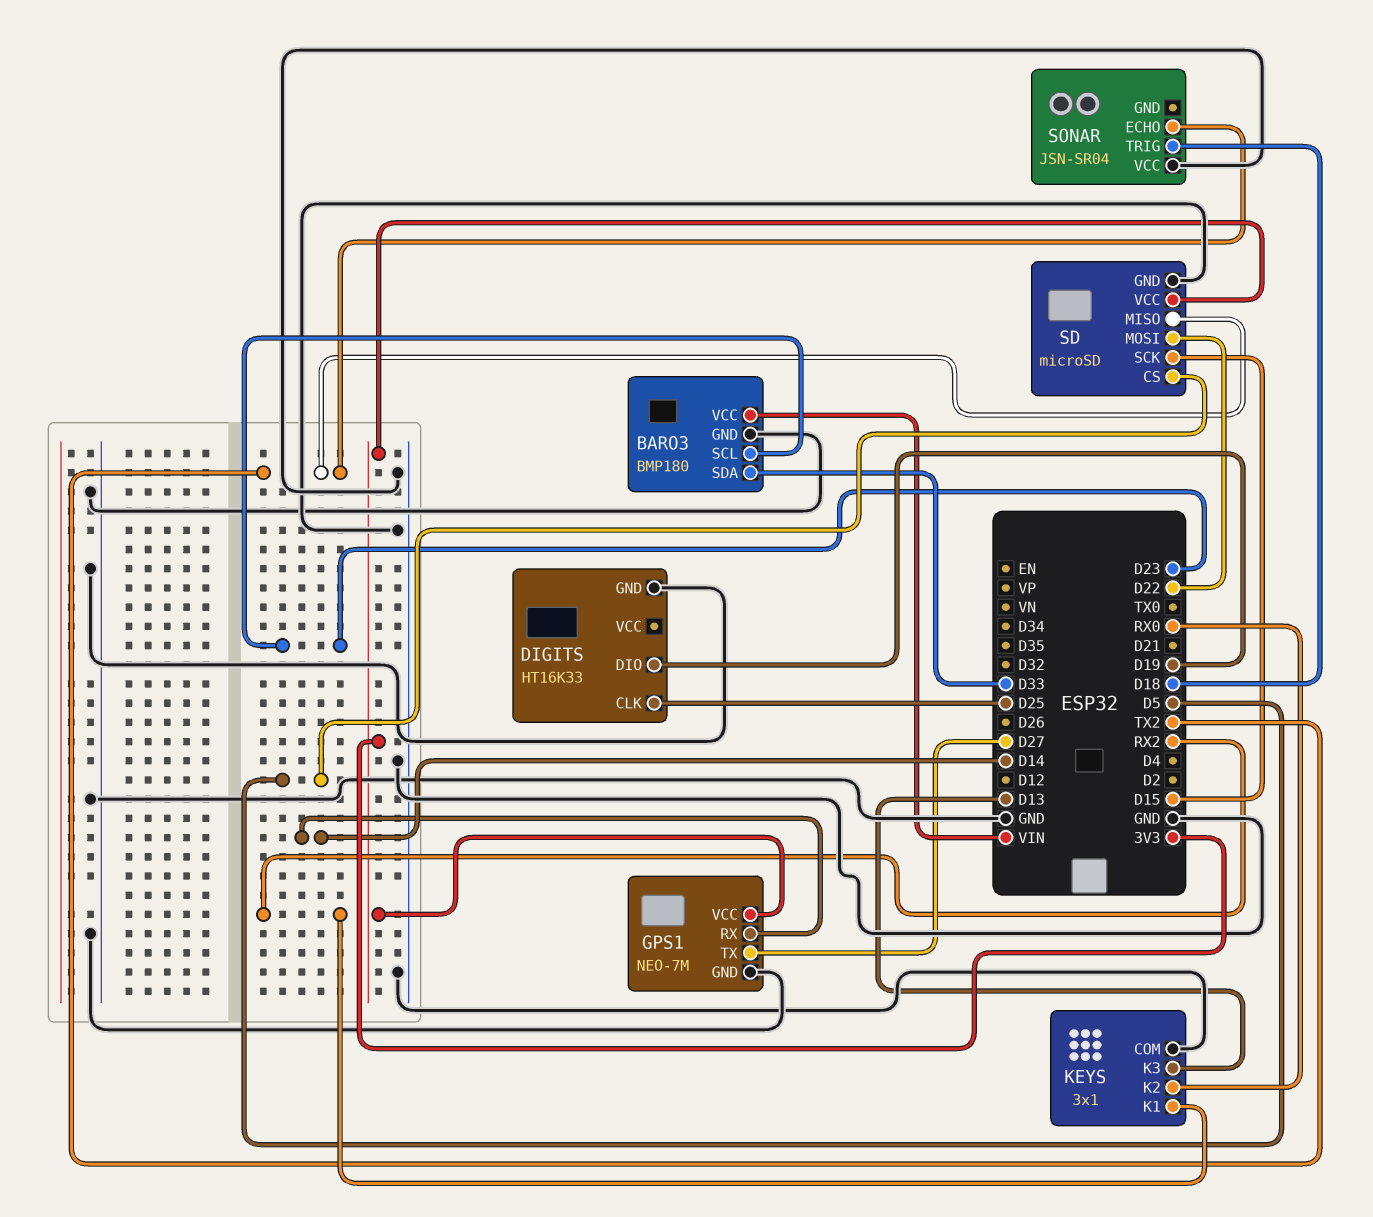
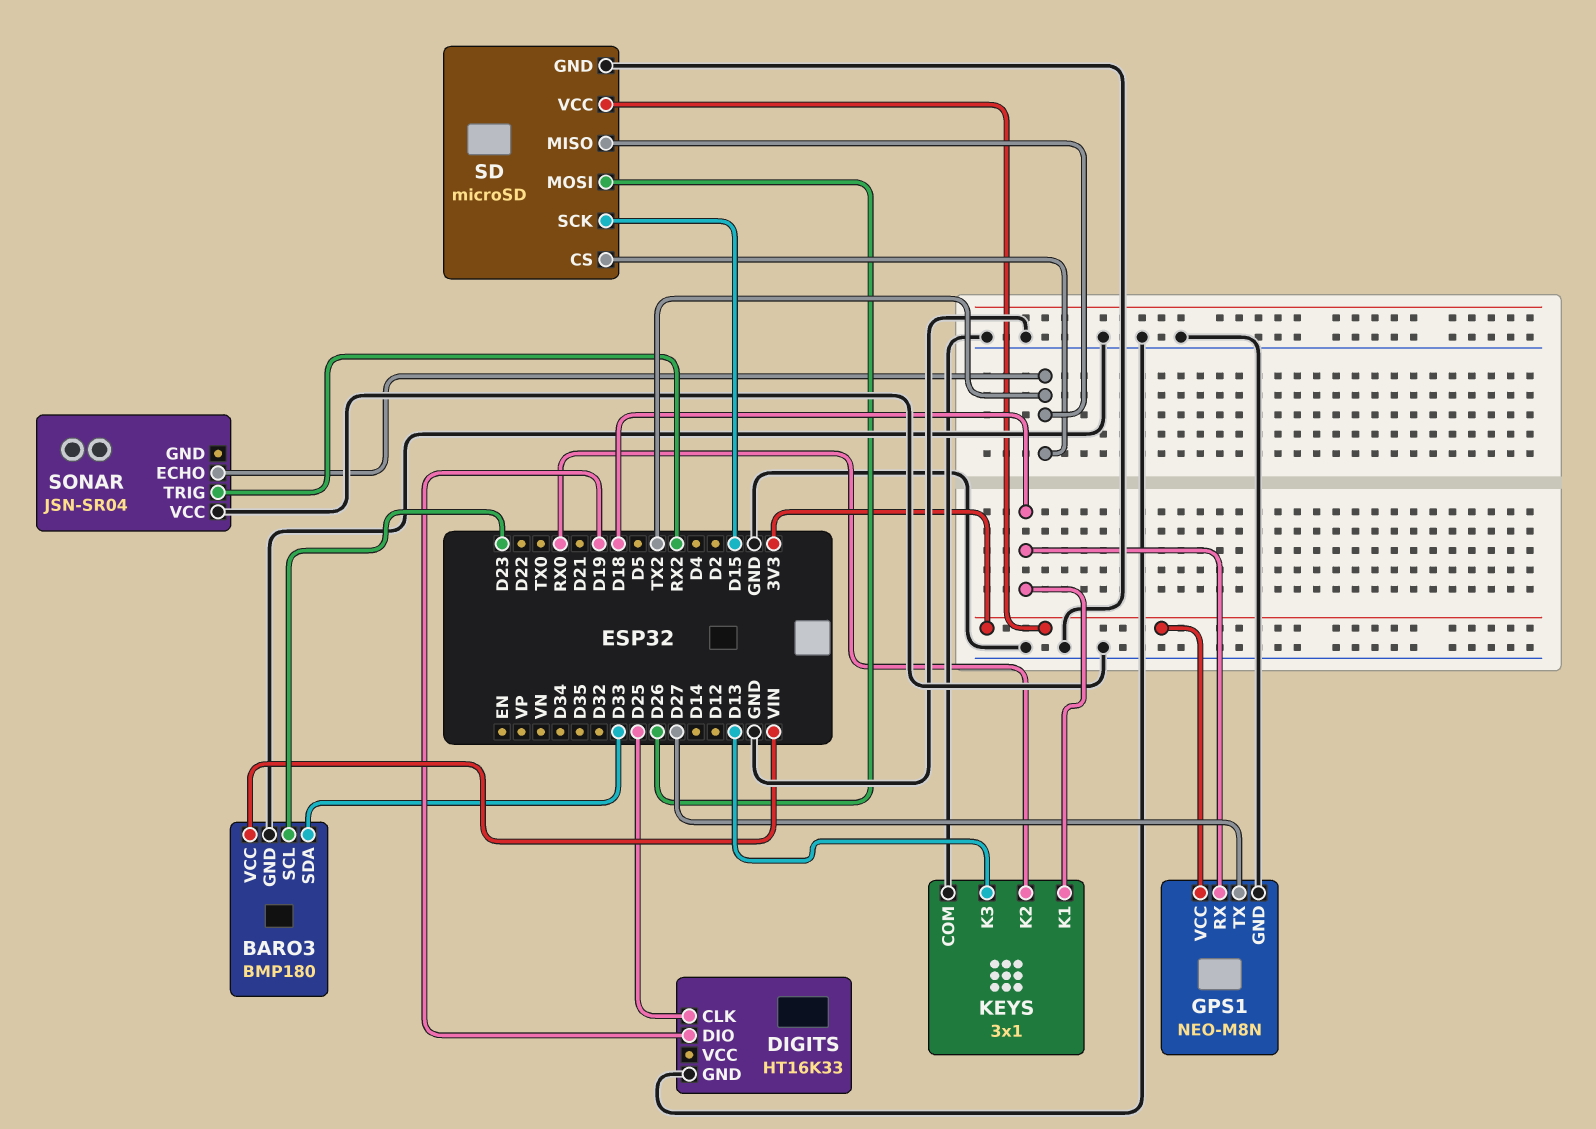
GPS1: NEO-7M -> NEO-M8N
GPS1 pin RX: D14 -> D18
KEYS pin K1: RX2 -> D18
SD pin CS: D5 -> TX2
SD pin MOSI: D22 -> D26
SONAR pin TRIG: D18 -> RX2

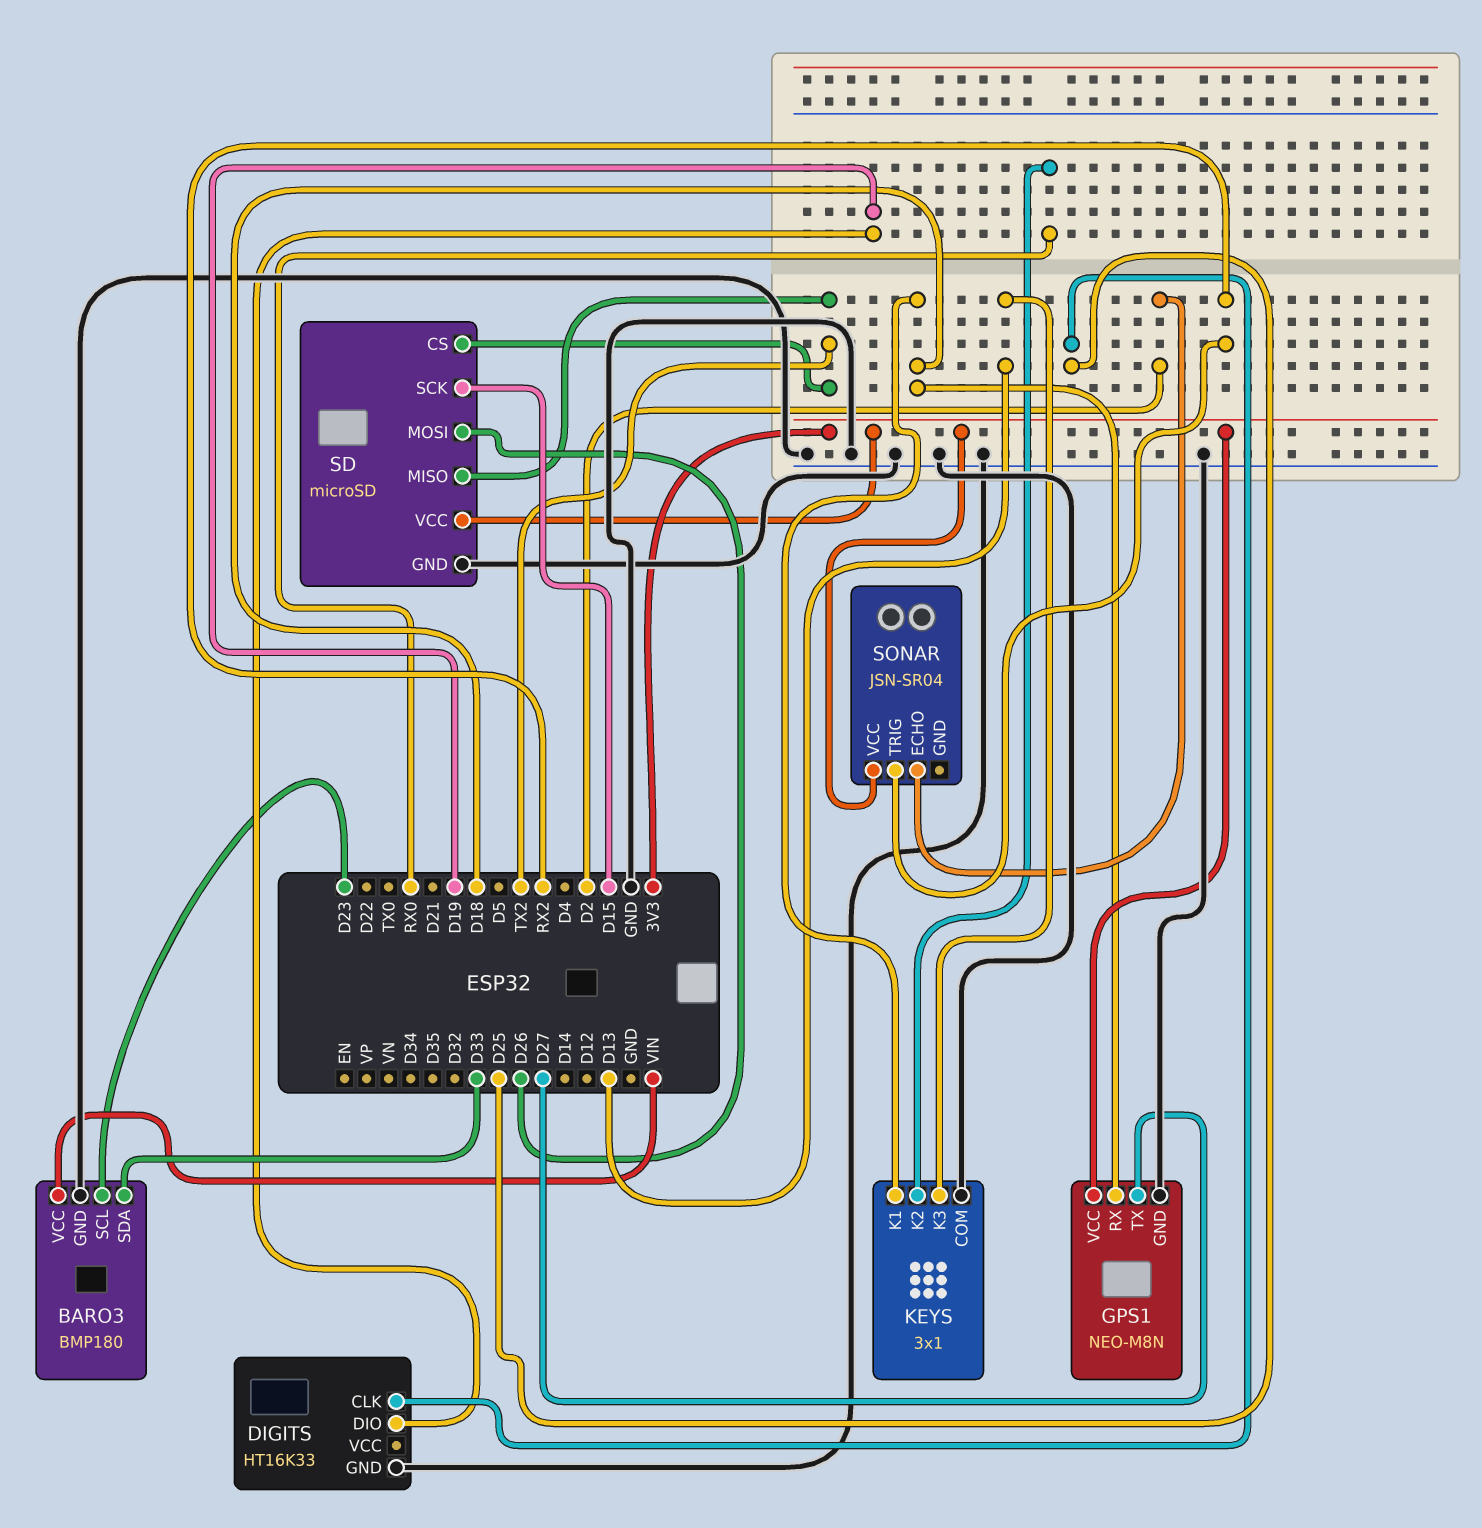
SONAR pin ECHO: TX2 -> D2
SONAR pin VCC: GND -> 3V3

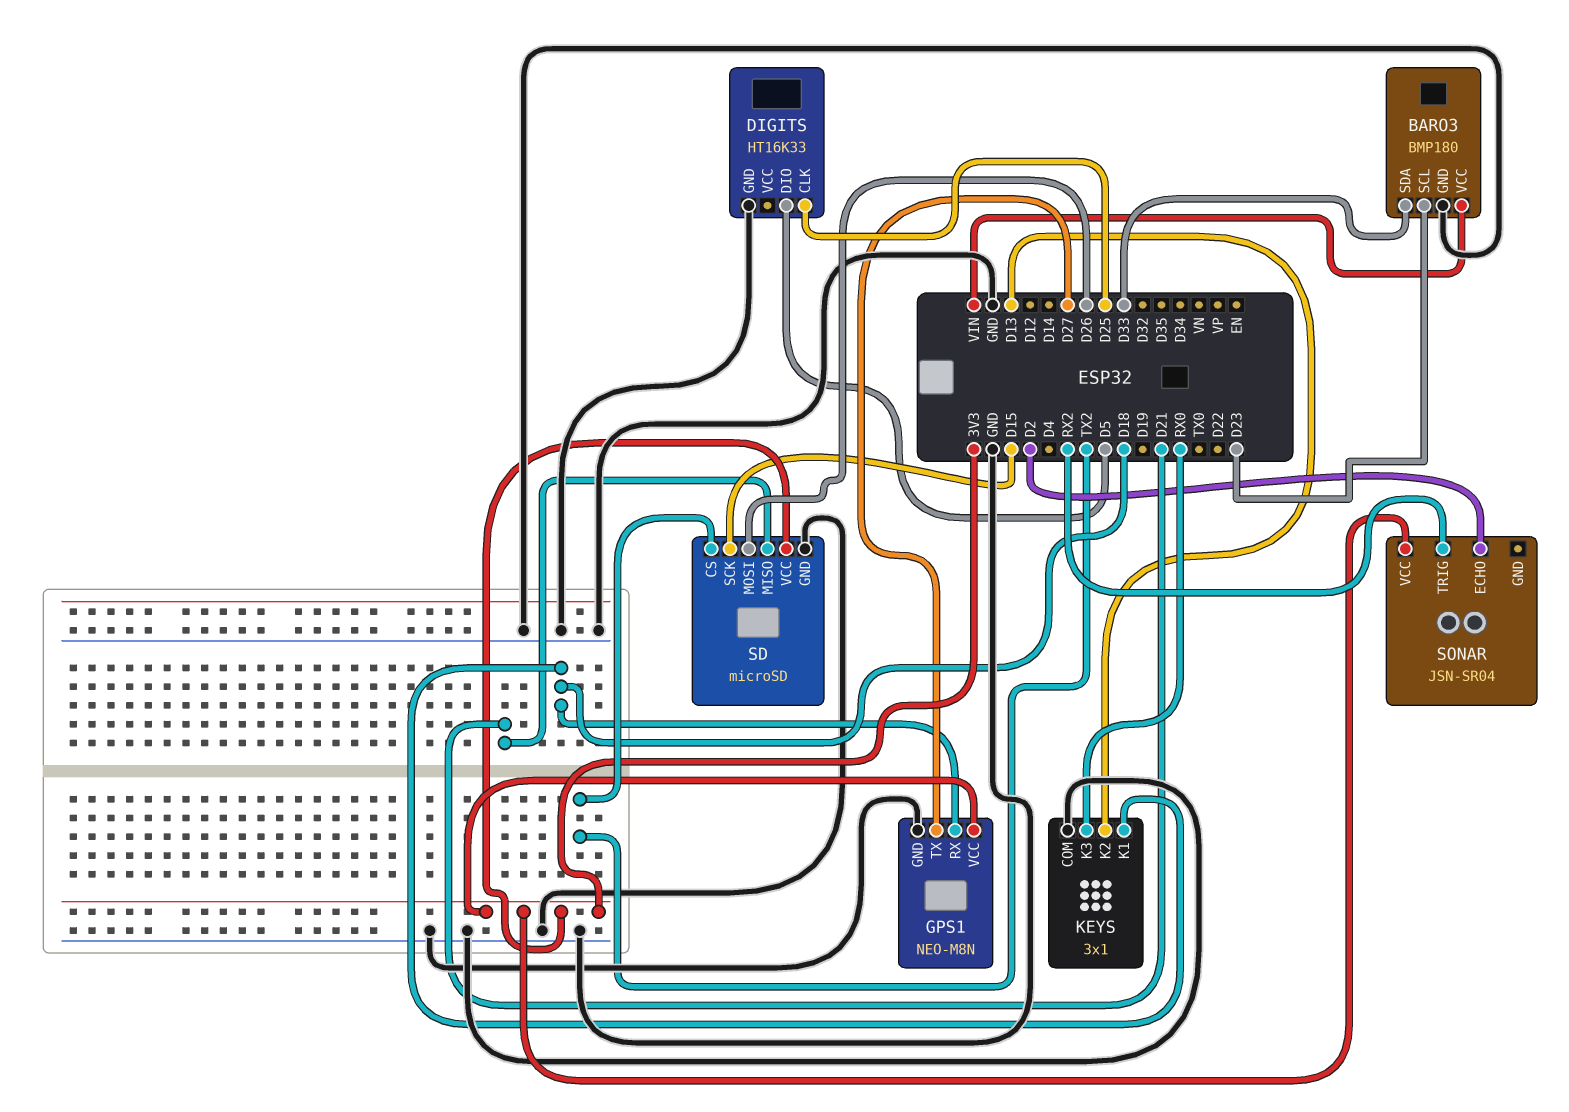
DIGITS pin DIO: D19 -> D5
KEYS pin K2: RX0 -> D13
KEYS pin K3: D13 -> RX0
SD pin MISO: TX2 -> D21

